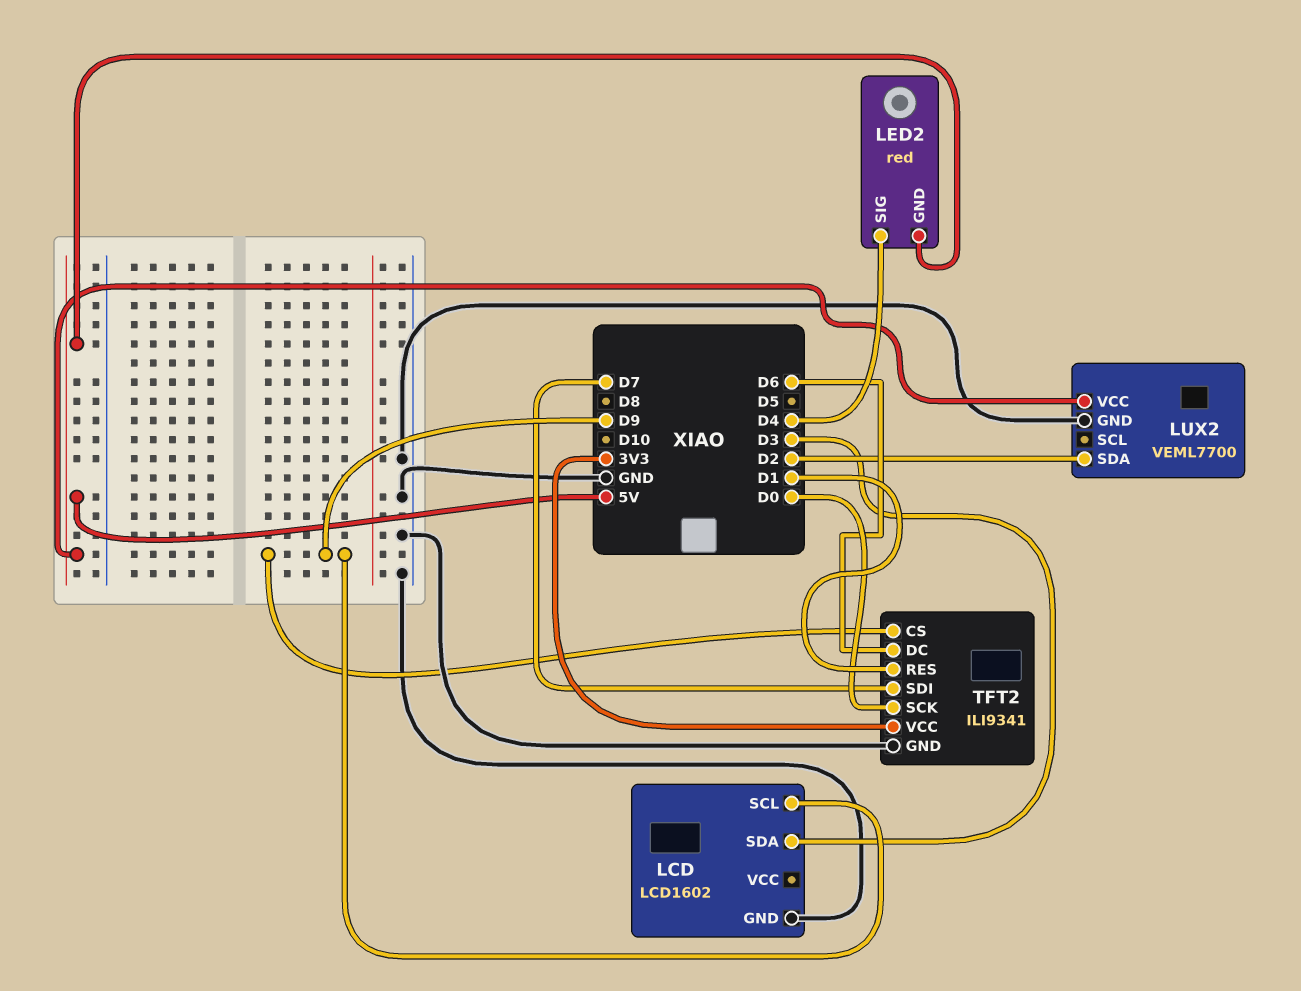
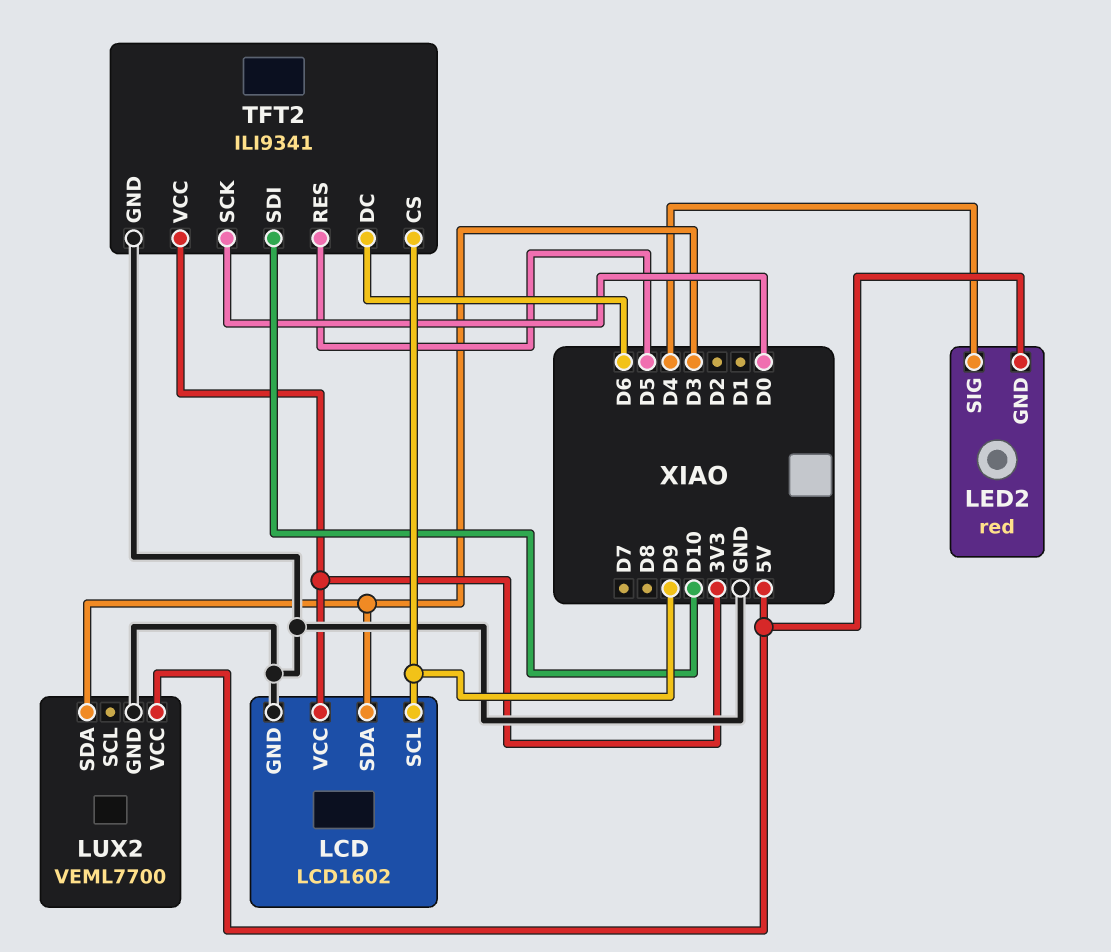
LCD pin VCC: none -> 3V3
LUX2 pin SDA: D2 -> D3
TFT2 pin RES: D1 -> D5
TFT2 pin SDI: D7 -> D10

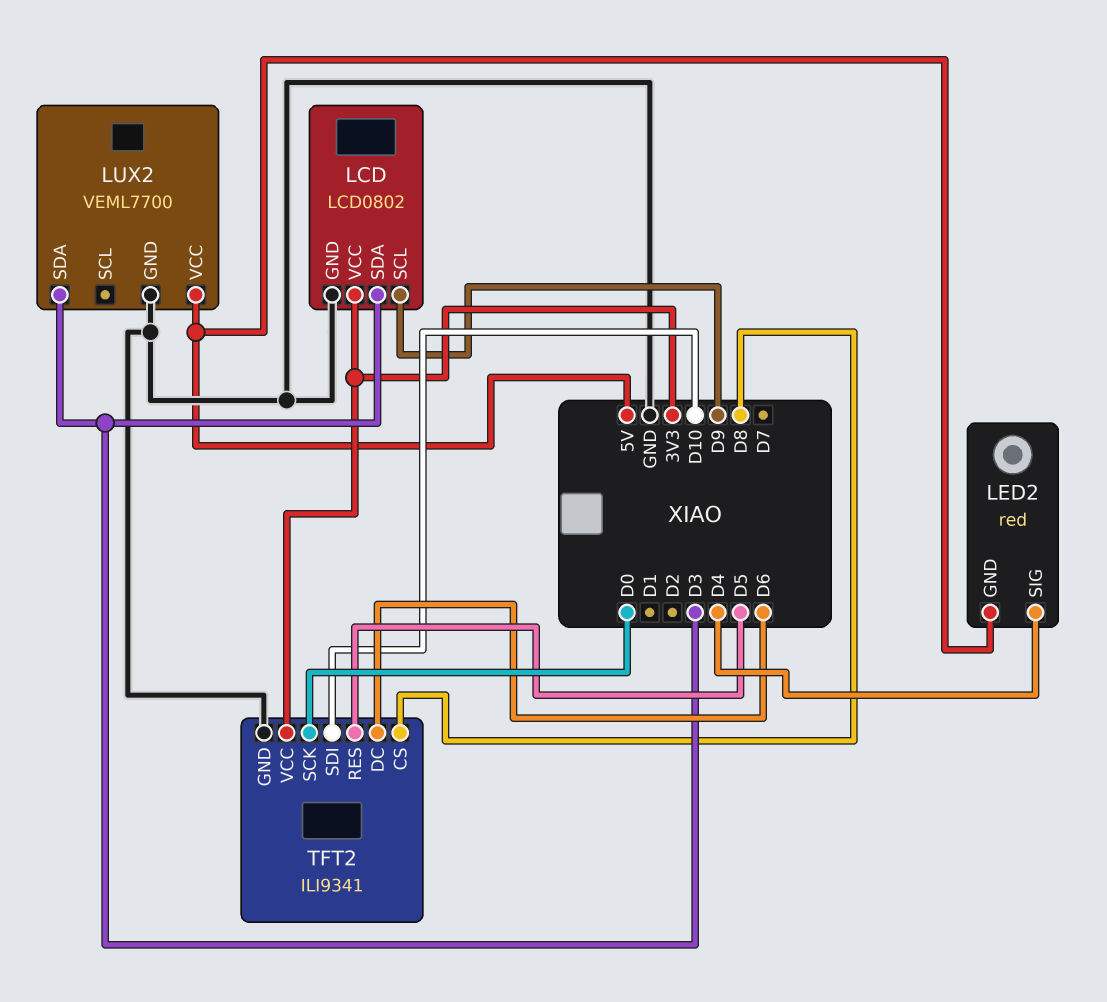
LCD: LCD1602 -> LCD0802
TFT2 pin CS: D9 -> D8

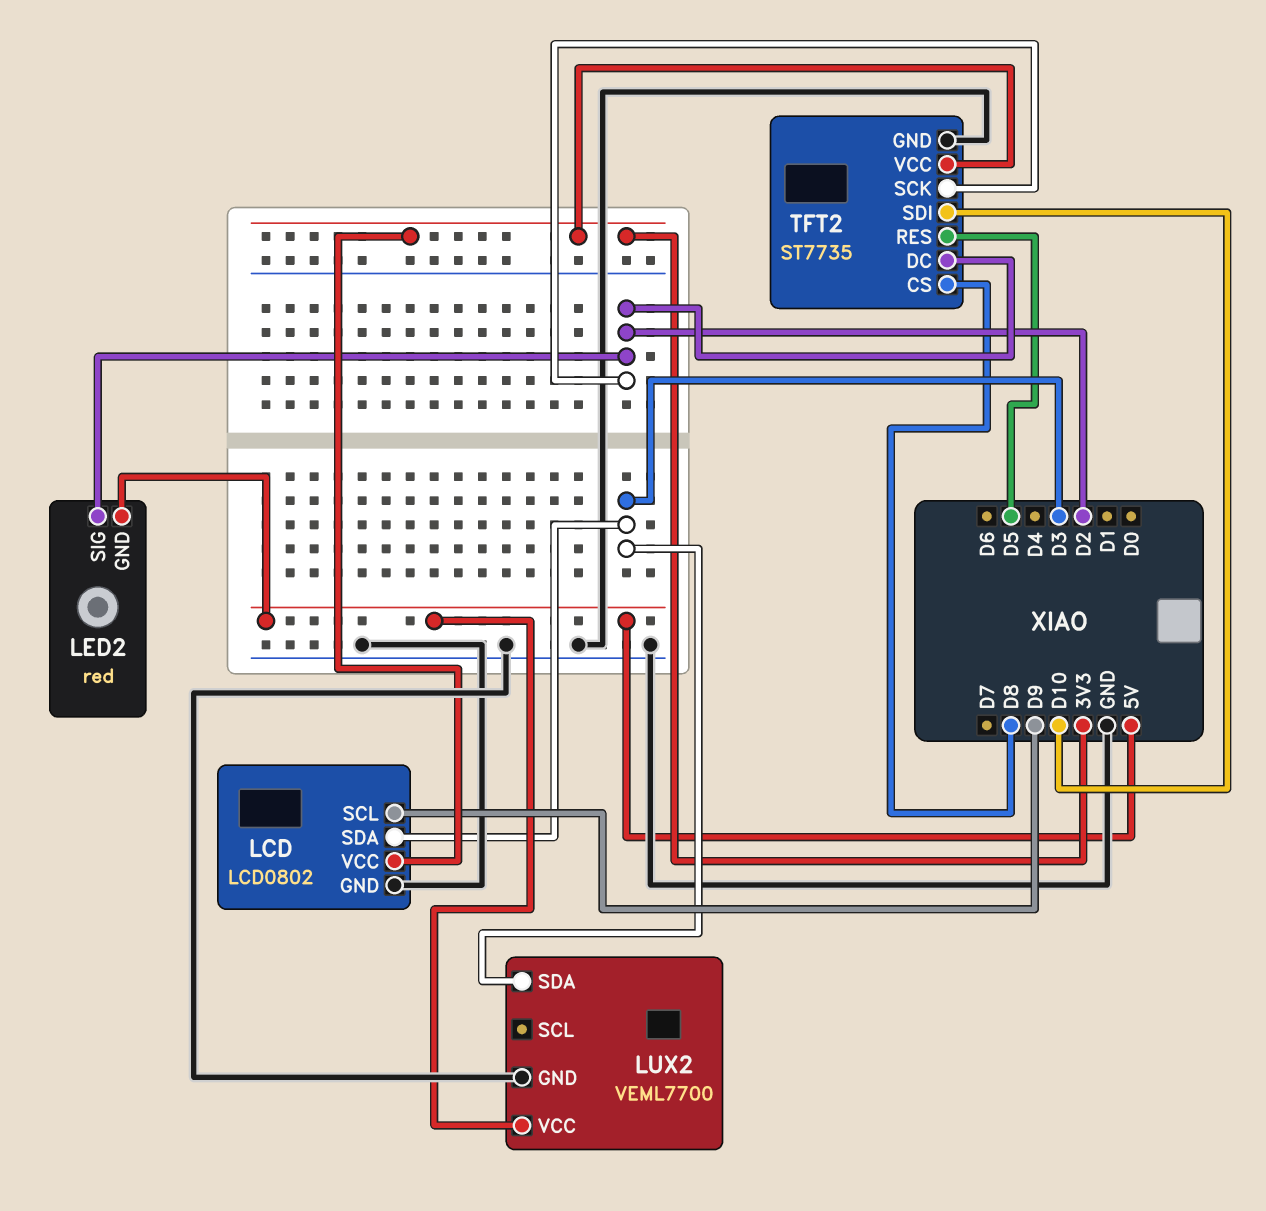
LED2 pin SIG: D4 -> D2
TFT2: ILI9341 -> ST7735
TFT2 pin DC: D6 -> D2
TFT2 pin SCK: D0 -> D2

